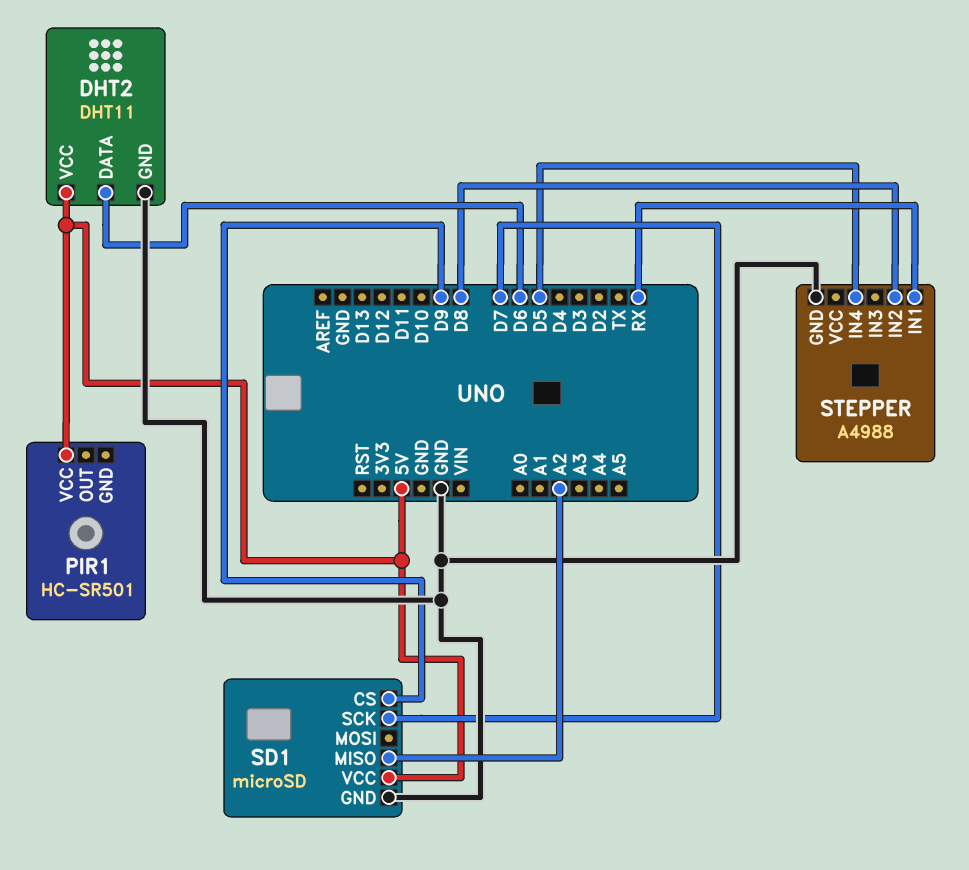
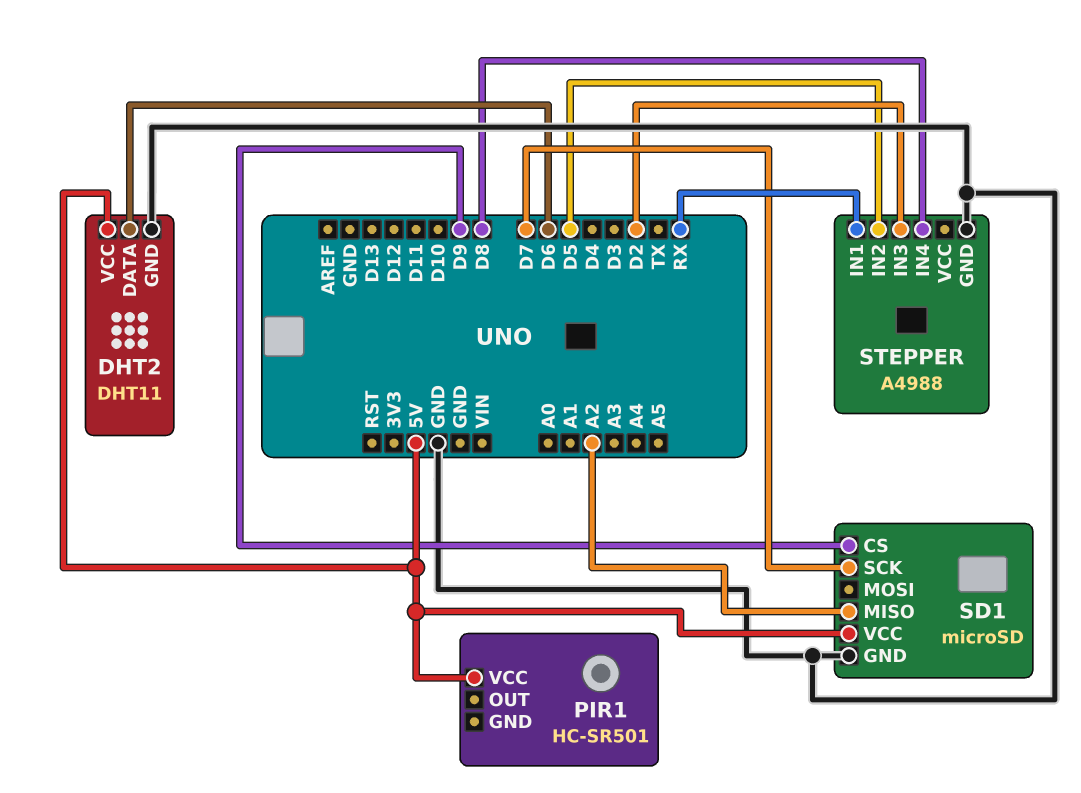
STEPPER pin IN2: D8 -> D5
STEPPER pin IN3: none -> D2
STEPPER pin IN4: D5 -> D8

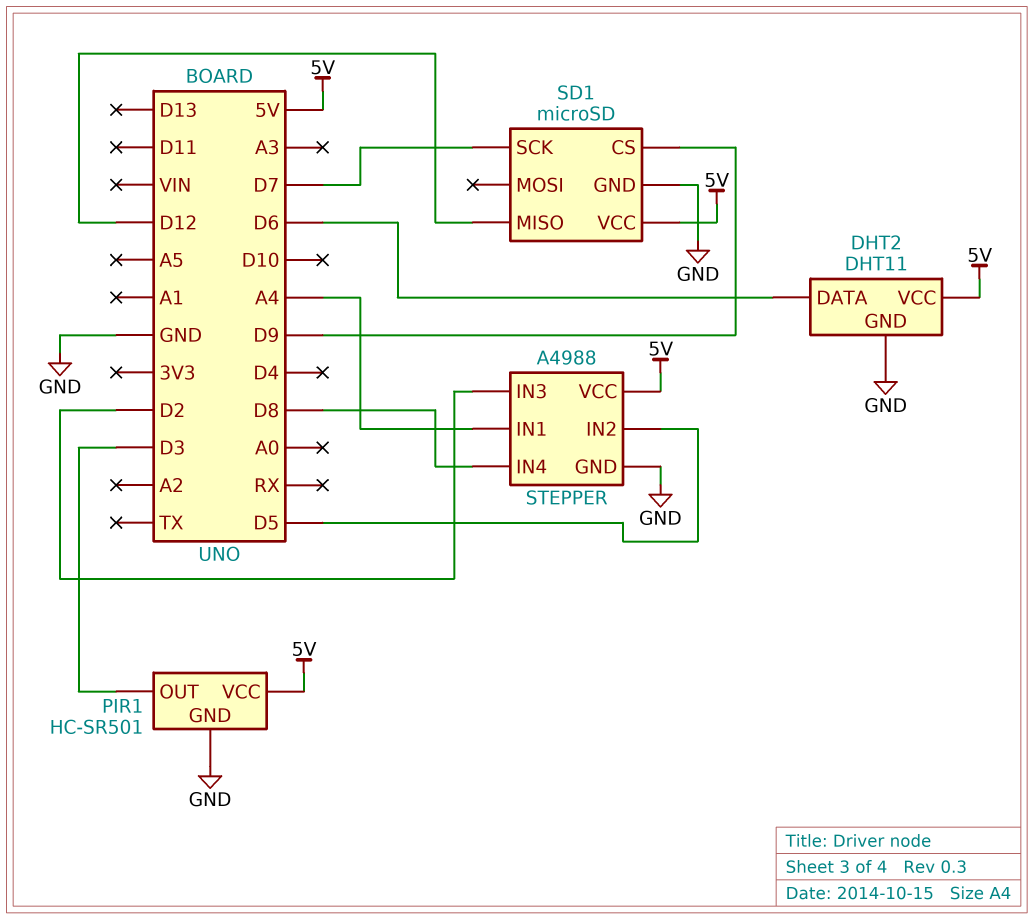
PIR1 pin GND: none -> GND
PIR1 pin OUT: none -> D3
SD1 pin MISO: A2 -> D12
STEPPER pin IN1: RX -> A4
STEPPER pin VCC: none -> 5V

